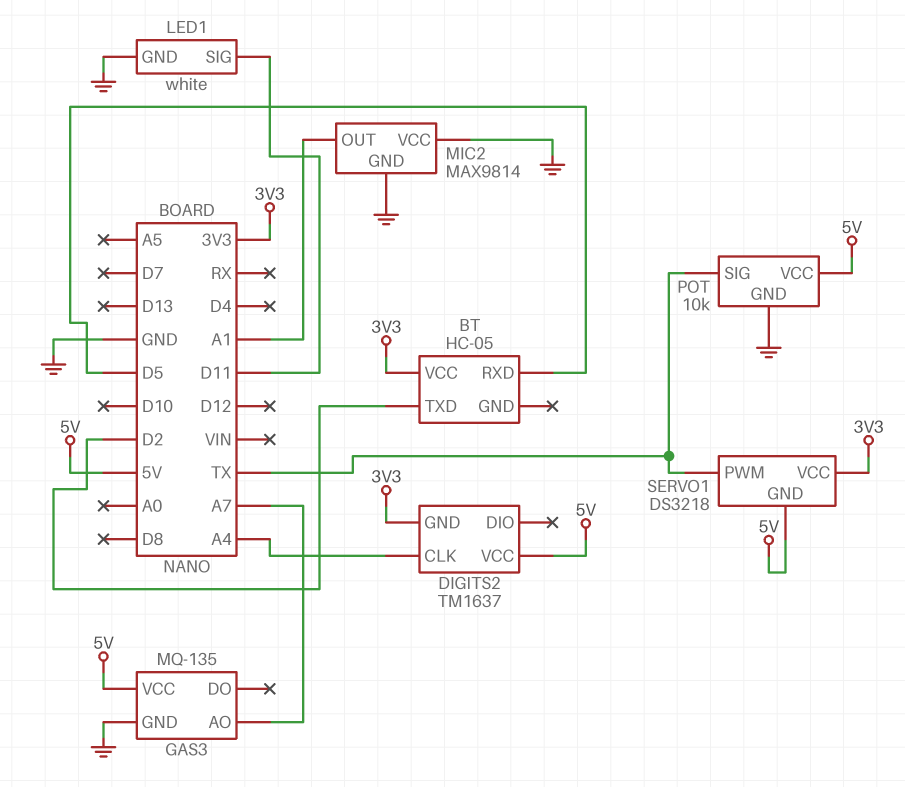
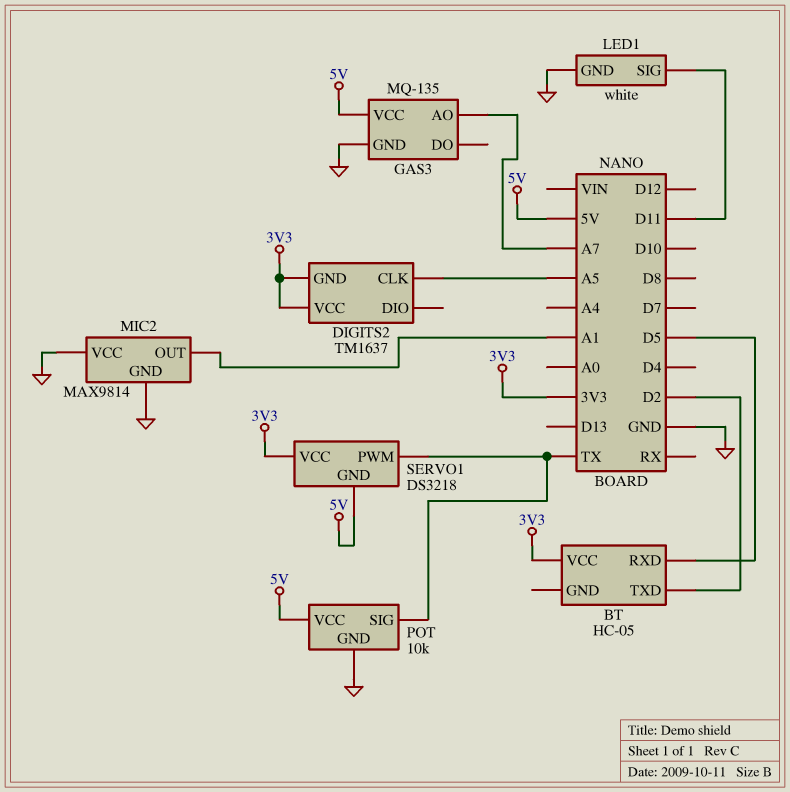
DIGITS2 pin CLK: A4 -> A5
DIGITS2 pin VCC: 5V -> 3V3

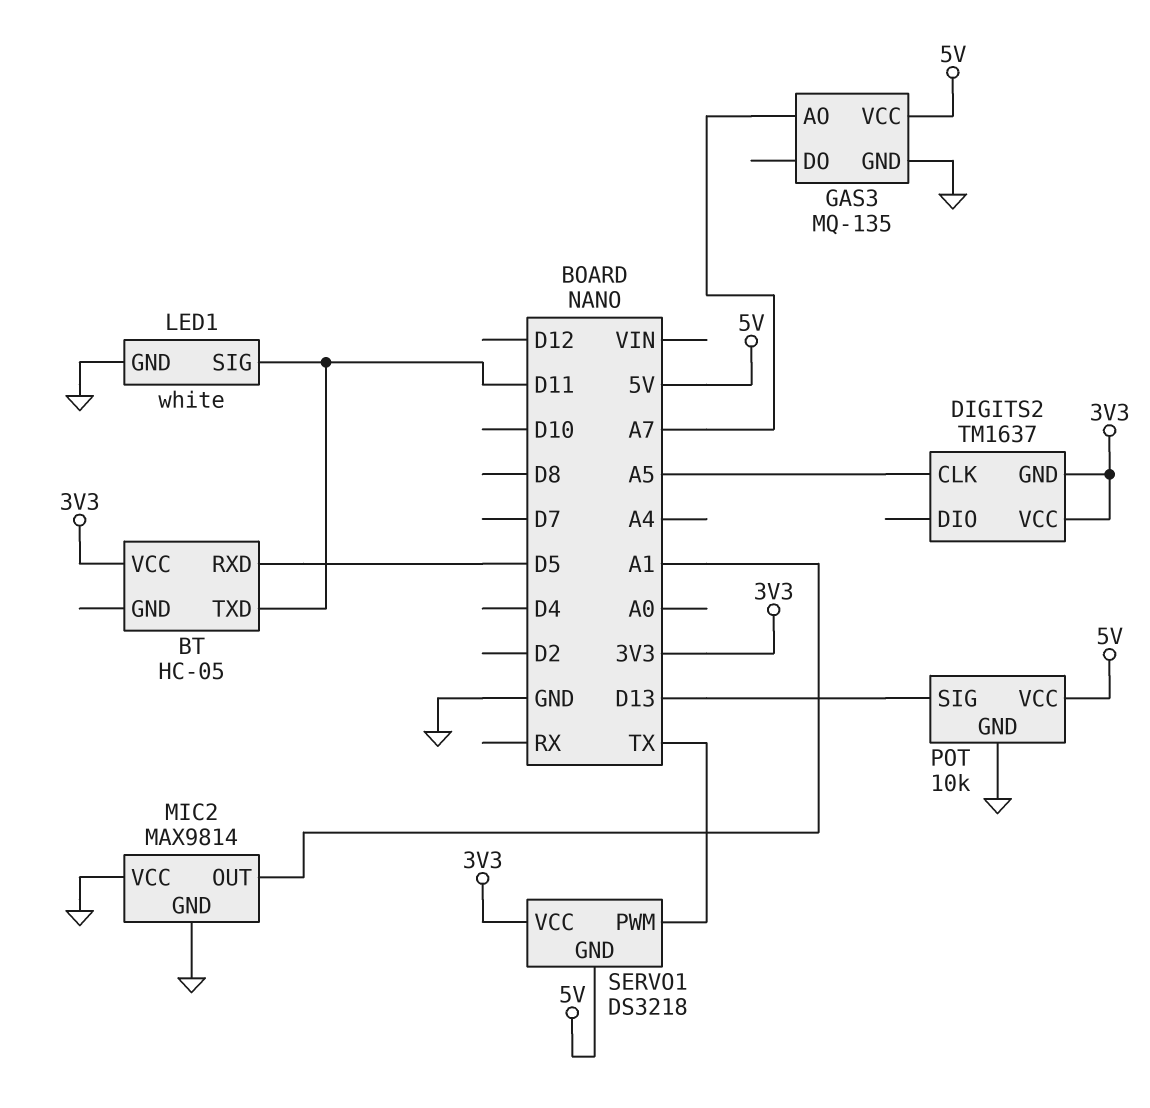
BT pin TXD: D2 -> D11
POT pin SIG: TX -> D13

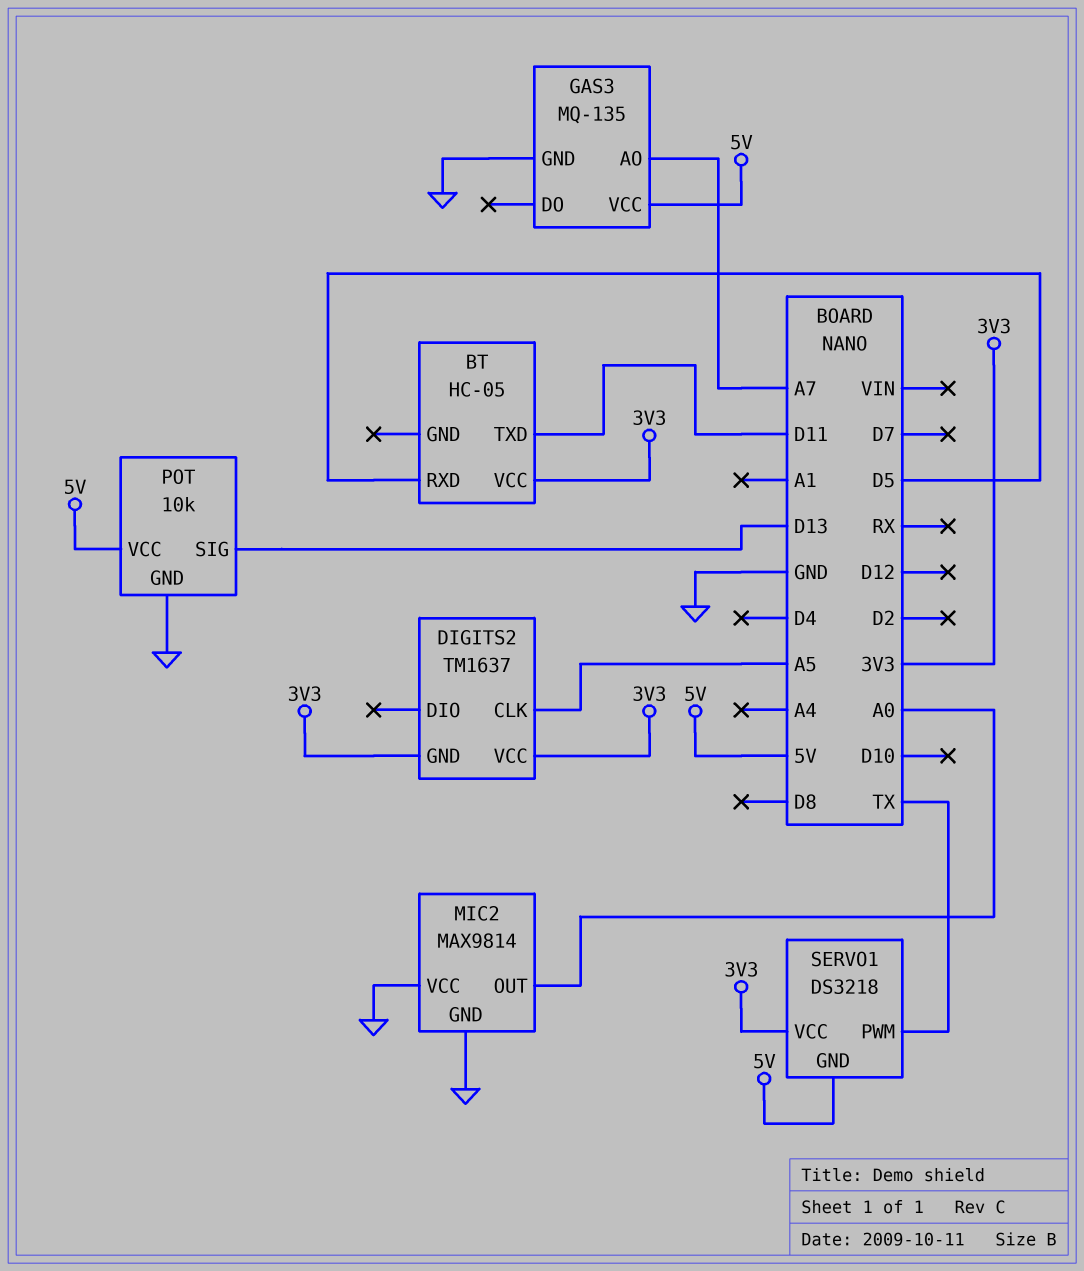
LED1: white -> none
LED1 pin GND: GND -> none
LED1 pin SIG: D11 -> none
MIC2 pin OUT: A1 -> A0

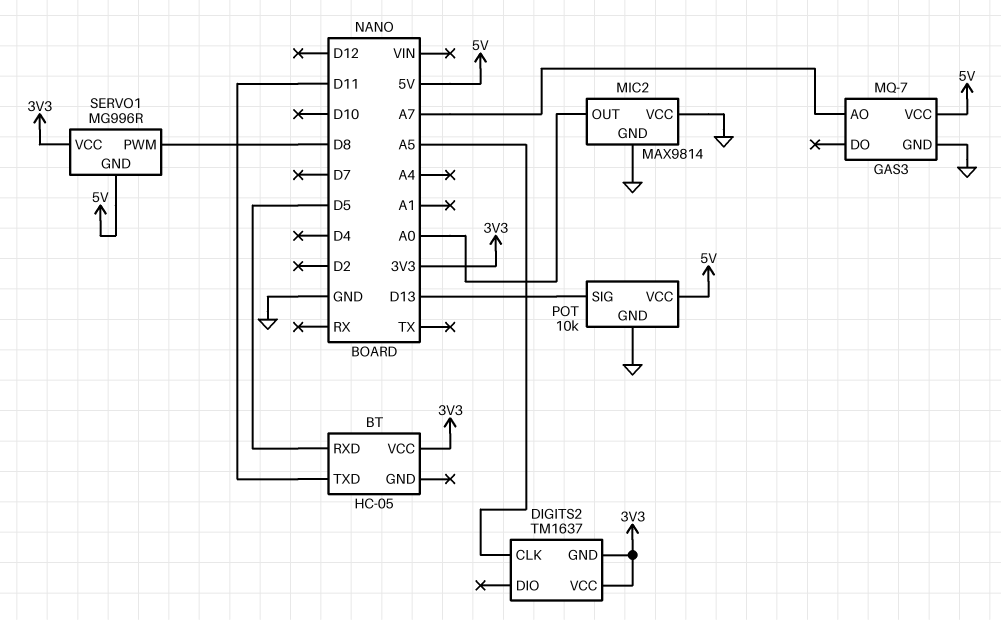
GAS3: MQ-135 -> MQ-7
SERVO1: DS3218 -> MG996R
SERVO1 pin PWM: TX -> D8

